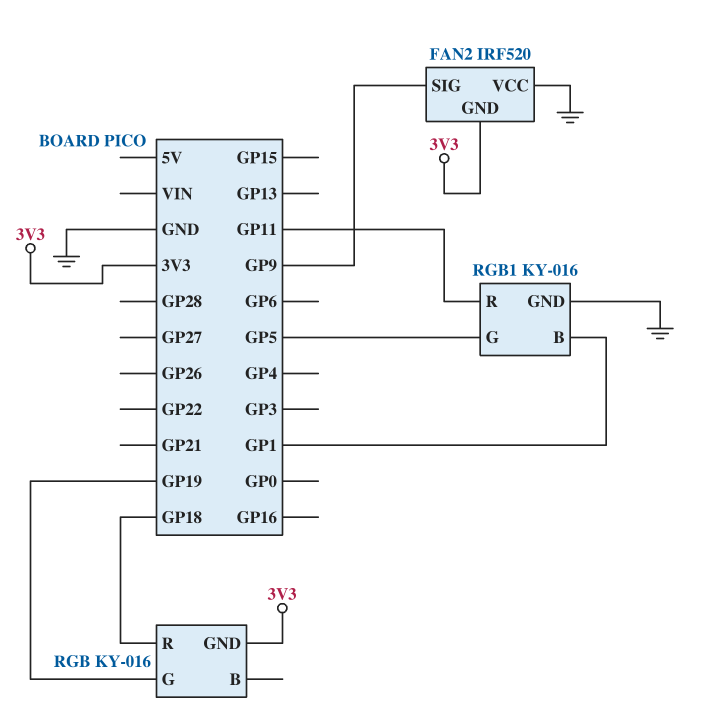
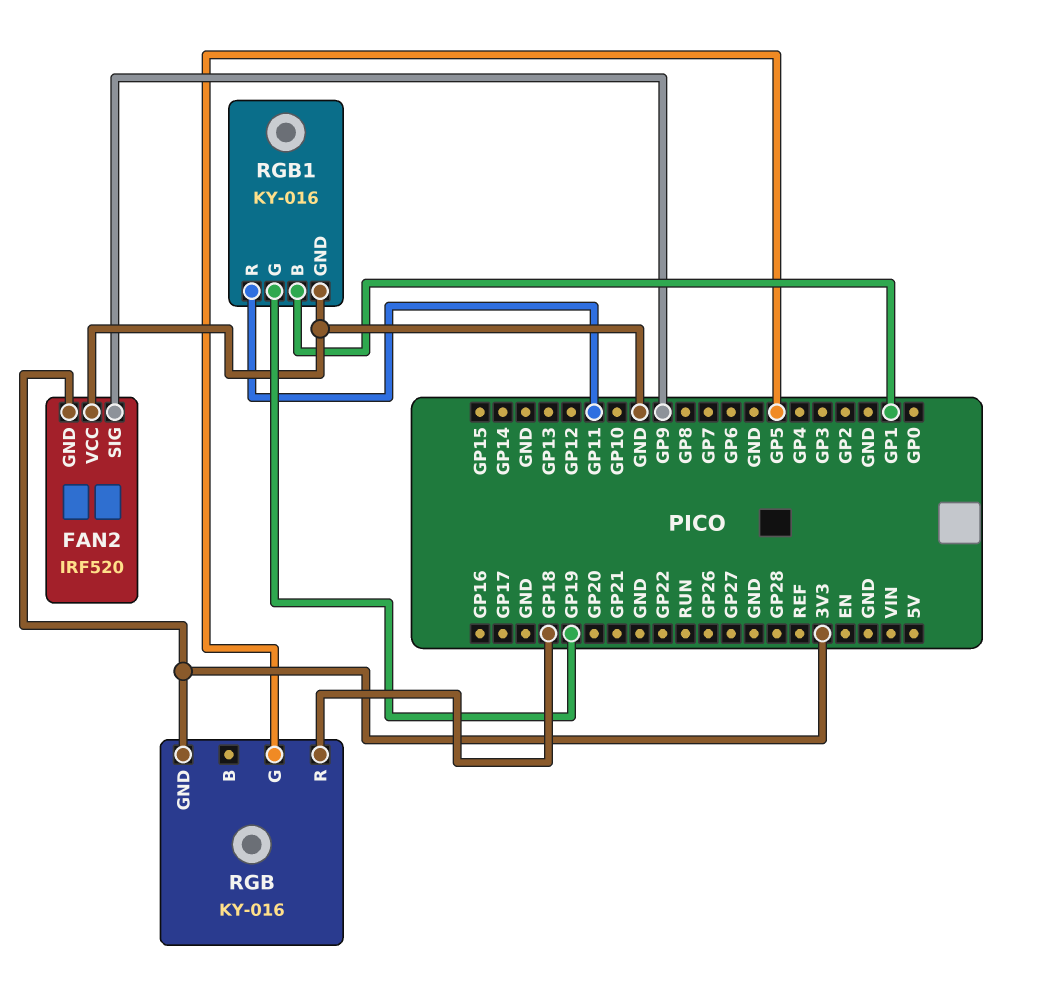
RGB pin G: GP19 -> GP5
RGB1 pin G: GP5 -> GP19

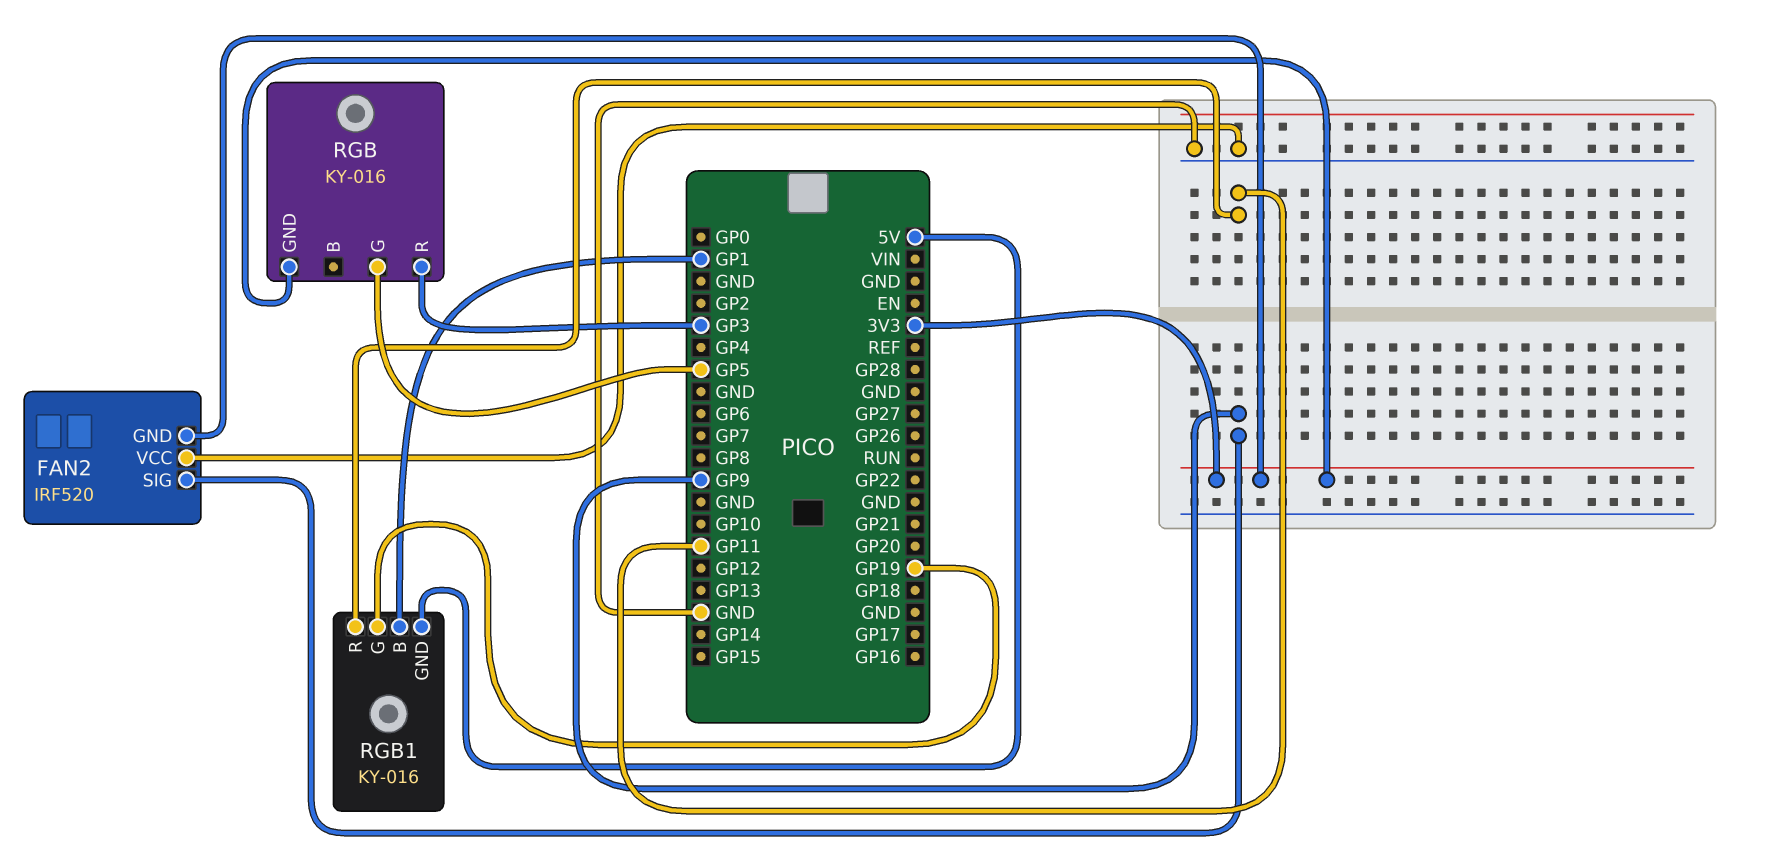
RGB pin R: GP18 -> GP3
RGB1 pin GND: GND -> 5V

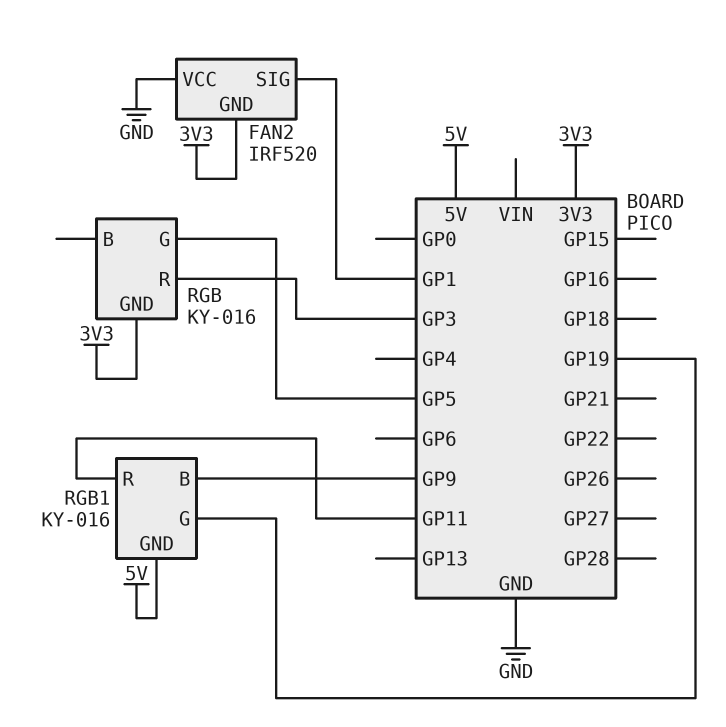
FAN2 pin SIG: GP9 -> GP1
RGB1 pin B: GP1 -> GP9

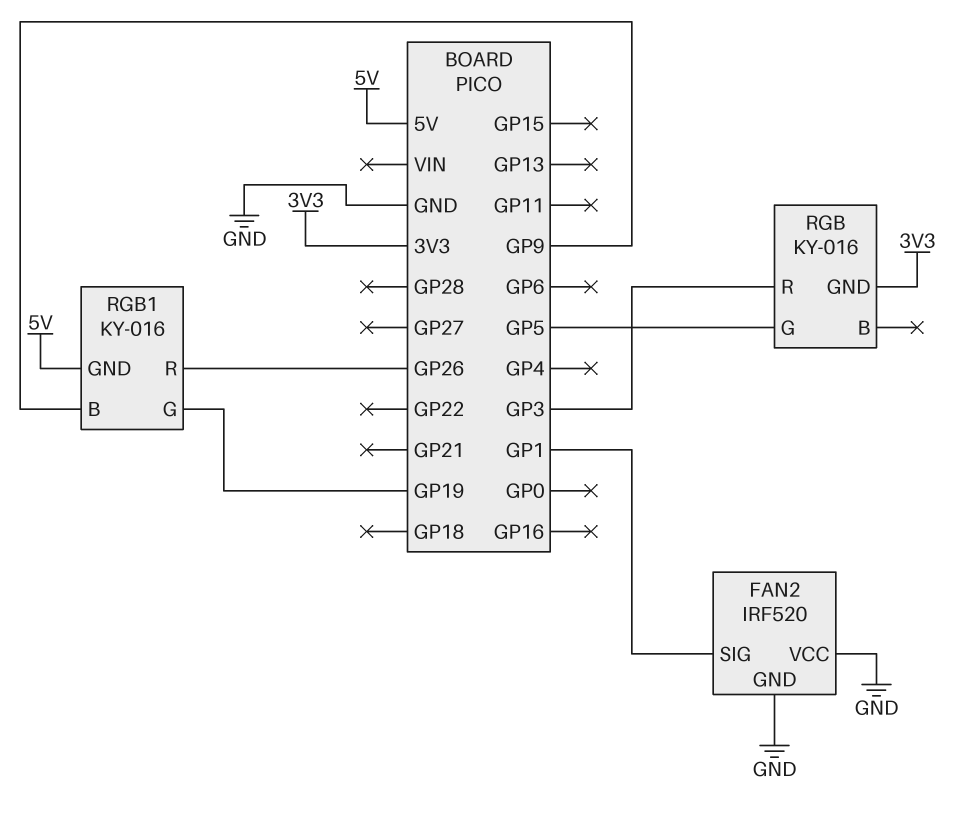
FAN2 pin GND: 3V3 -> GND
RGB1 pin R: GP11 -> GP26

